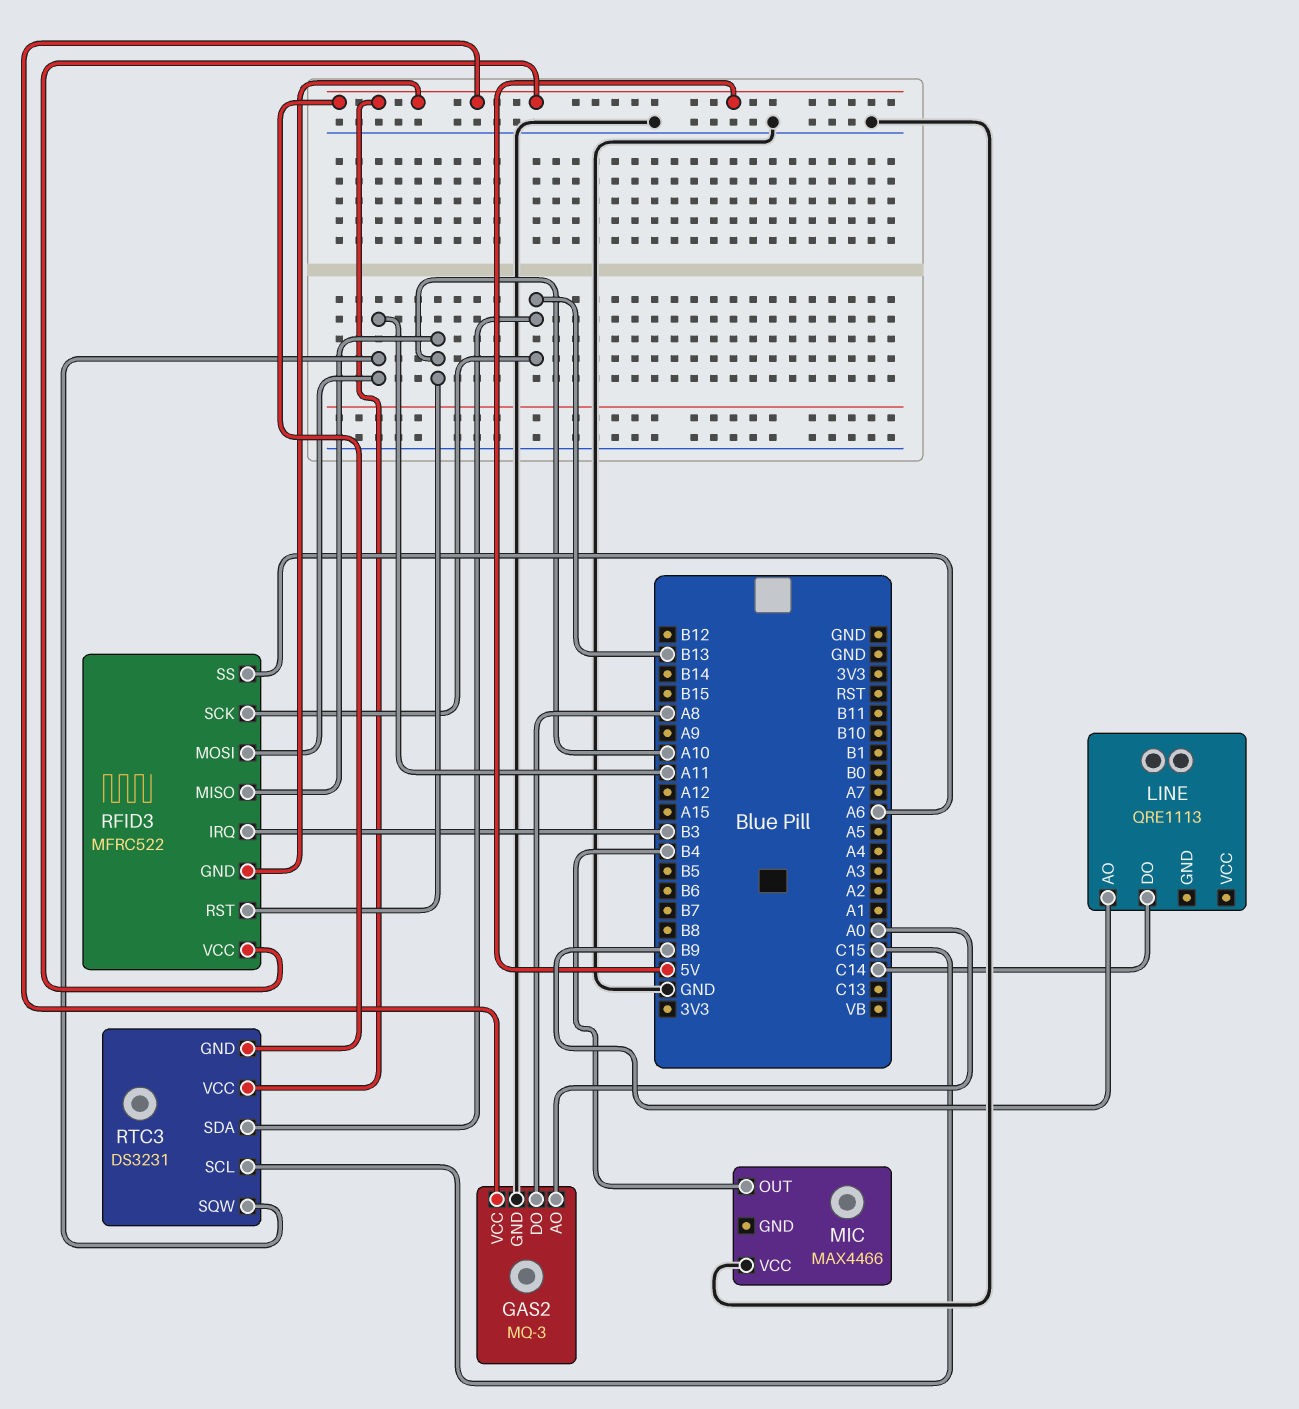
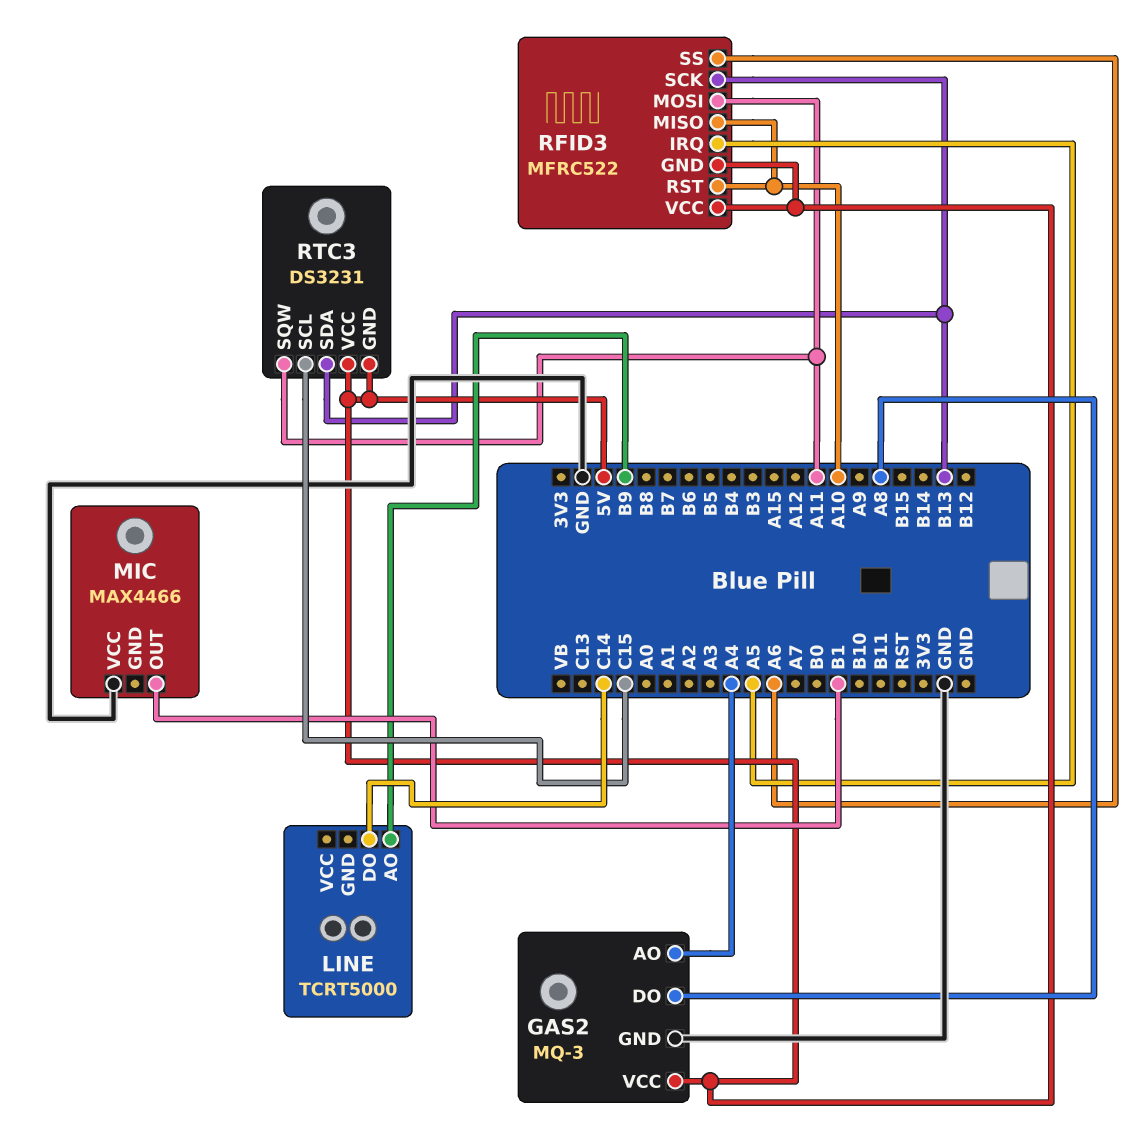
GAS2 pin AO: A0 -> A4
LINE: QRE1113 -> TCRT5000
MIC pin OUT: B4 -> B1
RFID3 pin IRQ: B3 -> A5

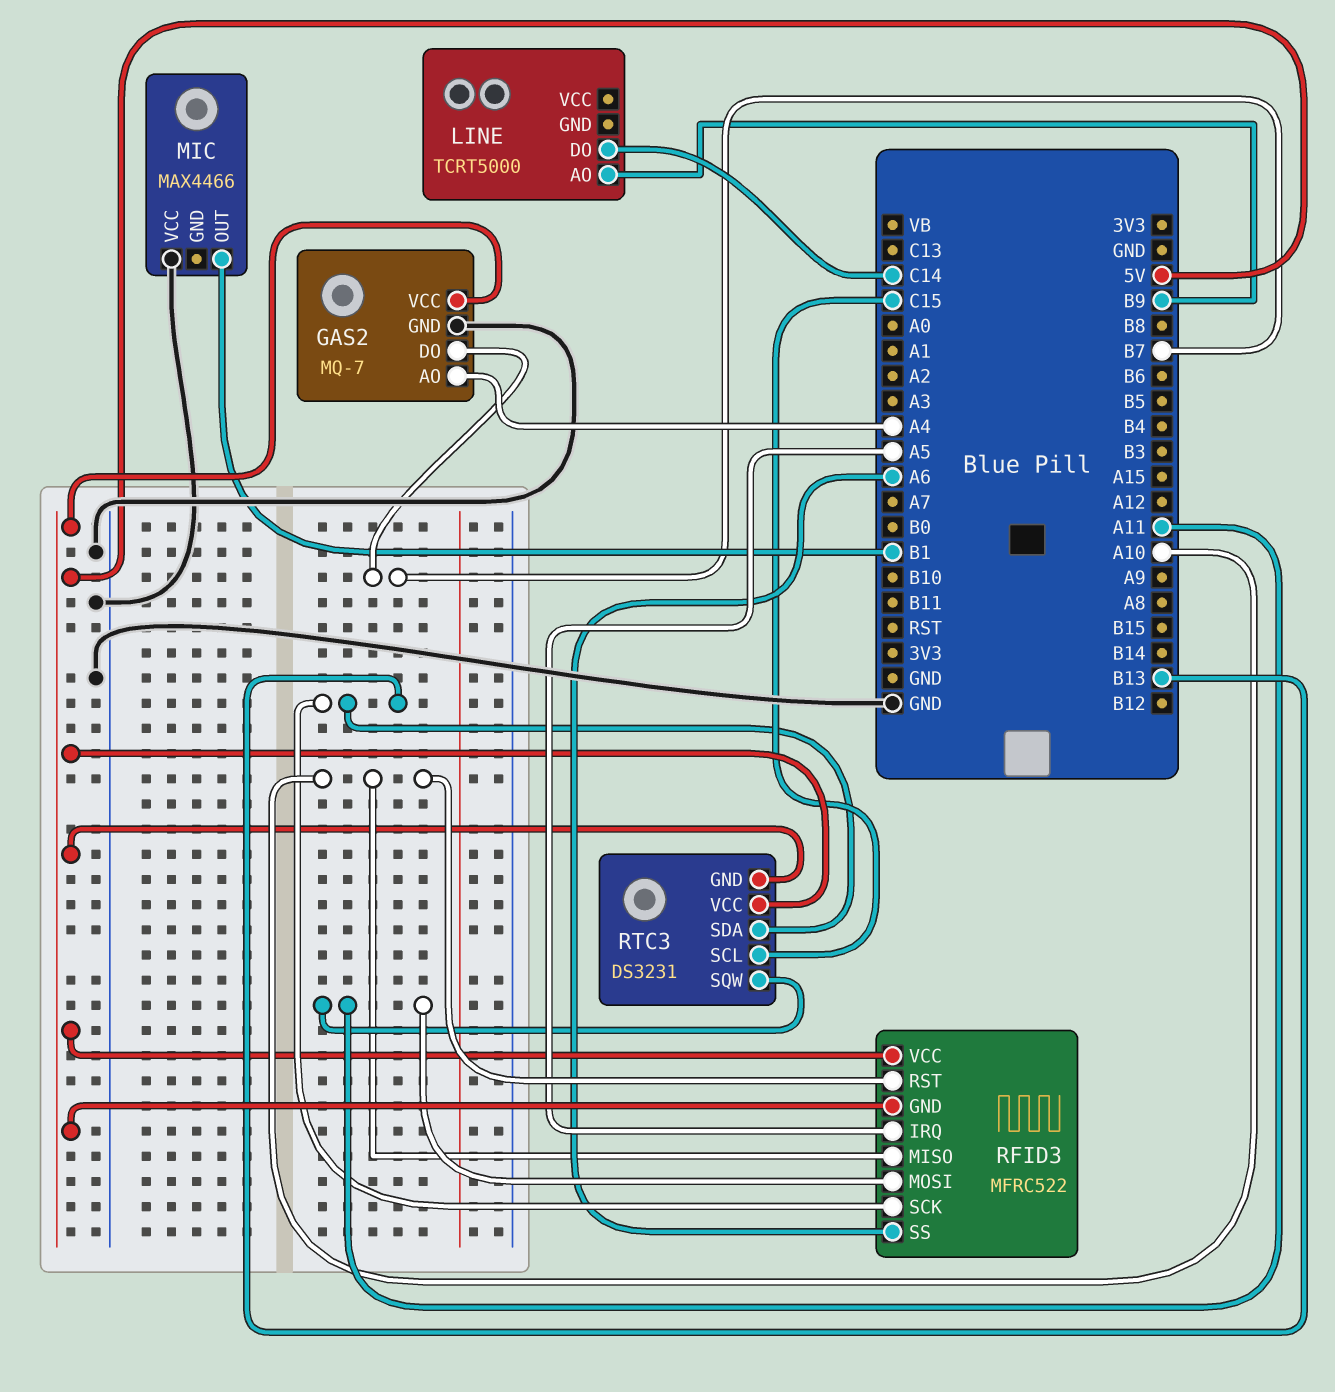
GAS2: MQ-3 -> MQ-7
GAS2 pin DO: A8 -> B7

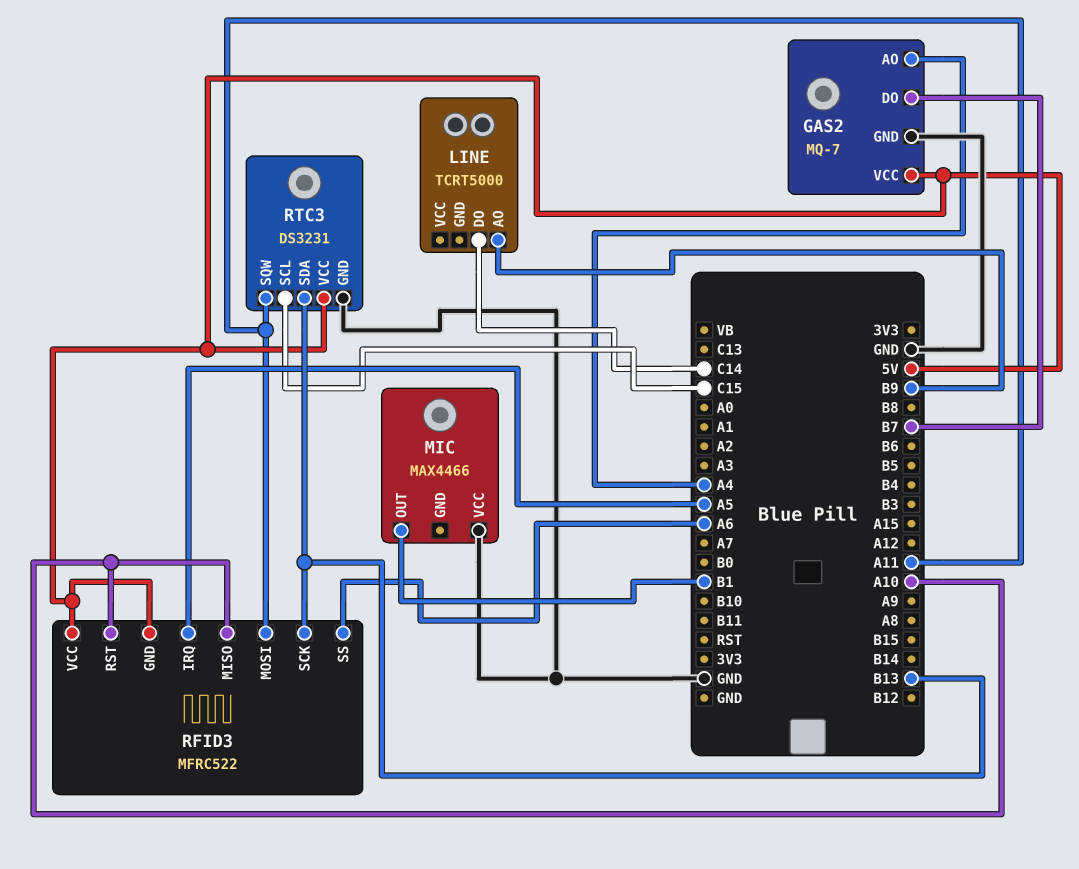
RTC3 pin GND: 5V -> GND

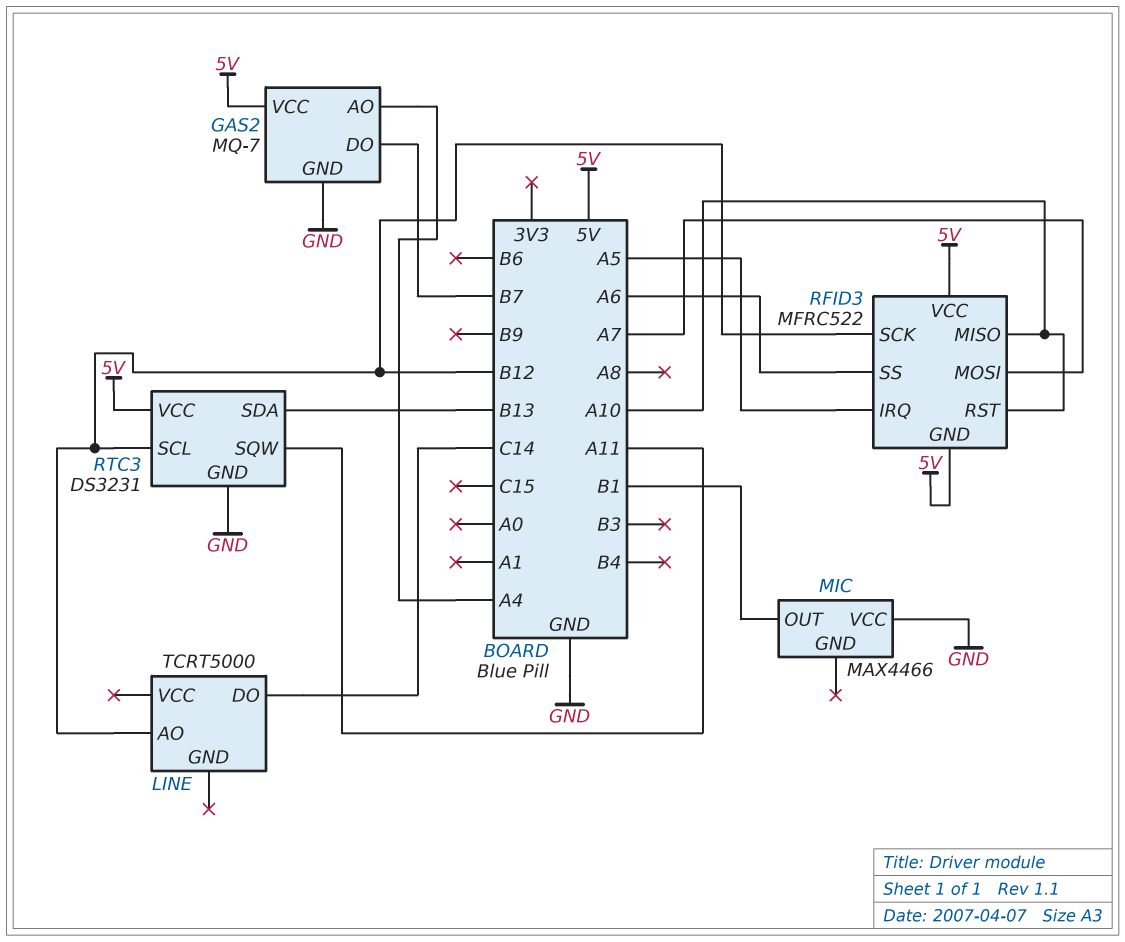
LINE pin AO: B9 -> B12
RFID3 pin MOSI: A11 -> A7
RFID3 pin SCK: B13 -> B12
RTC3 pin SCL: C15 -> B12

